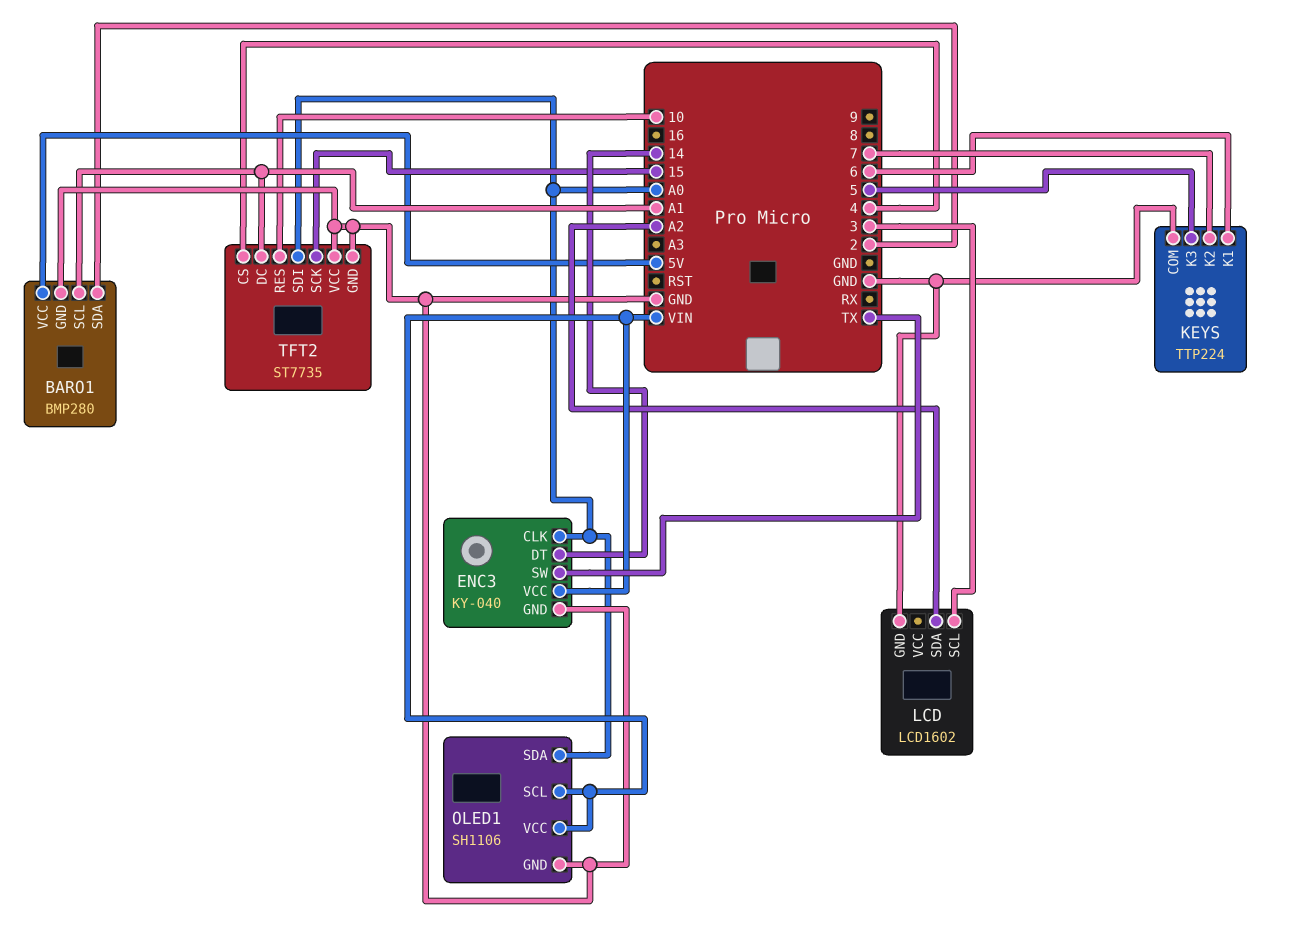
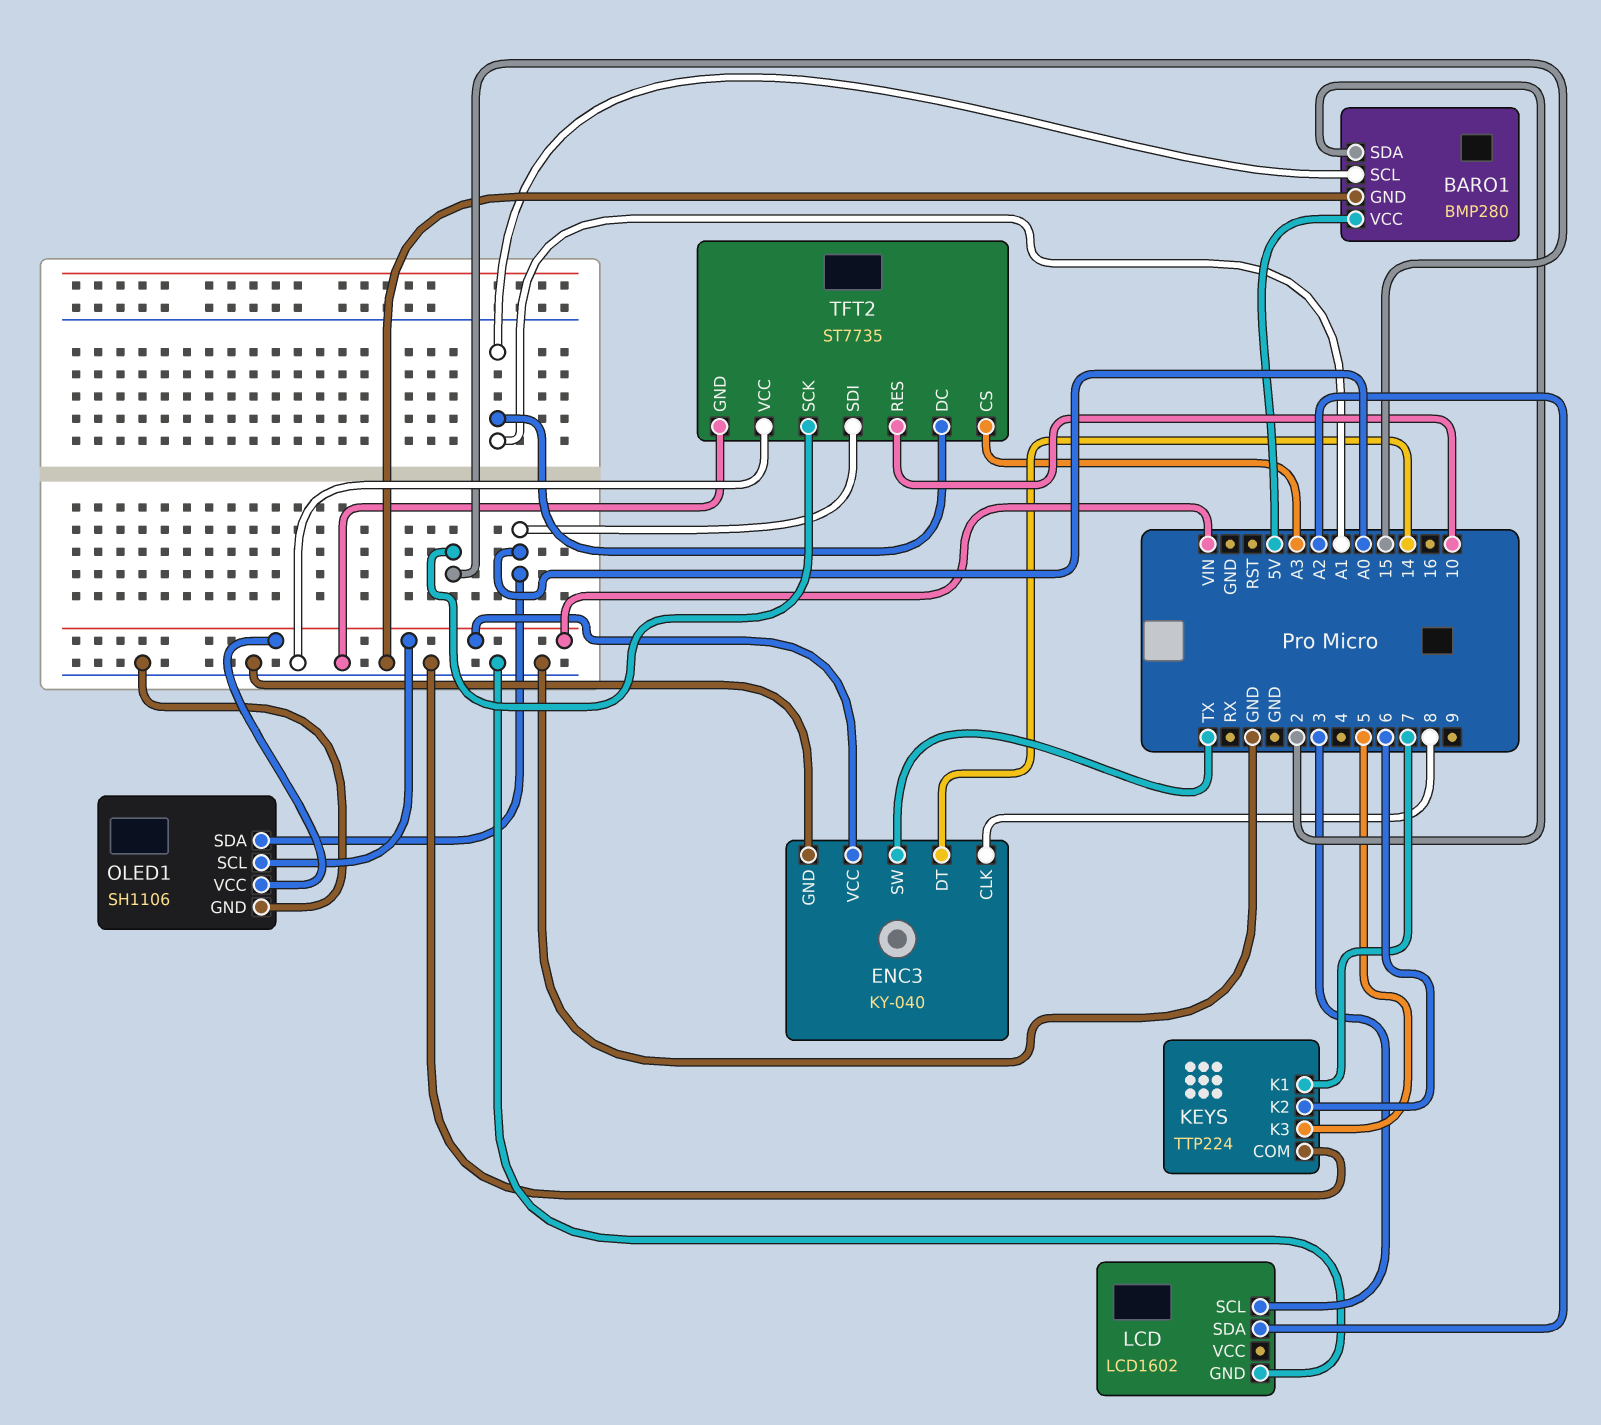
ENC3 pin CLK: A0 -> 8
KEYS pin K1: 6 -> 7
KEYS pin K2: 7 -> 6
TFT2 pin CS: 4 -> A3

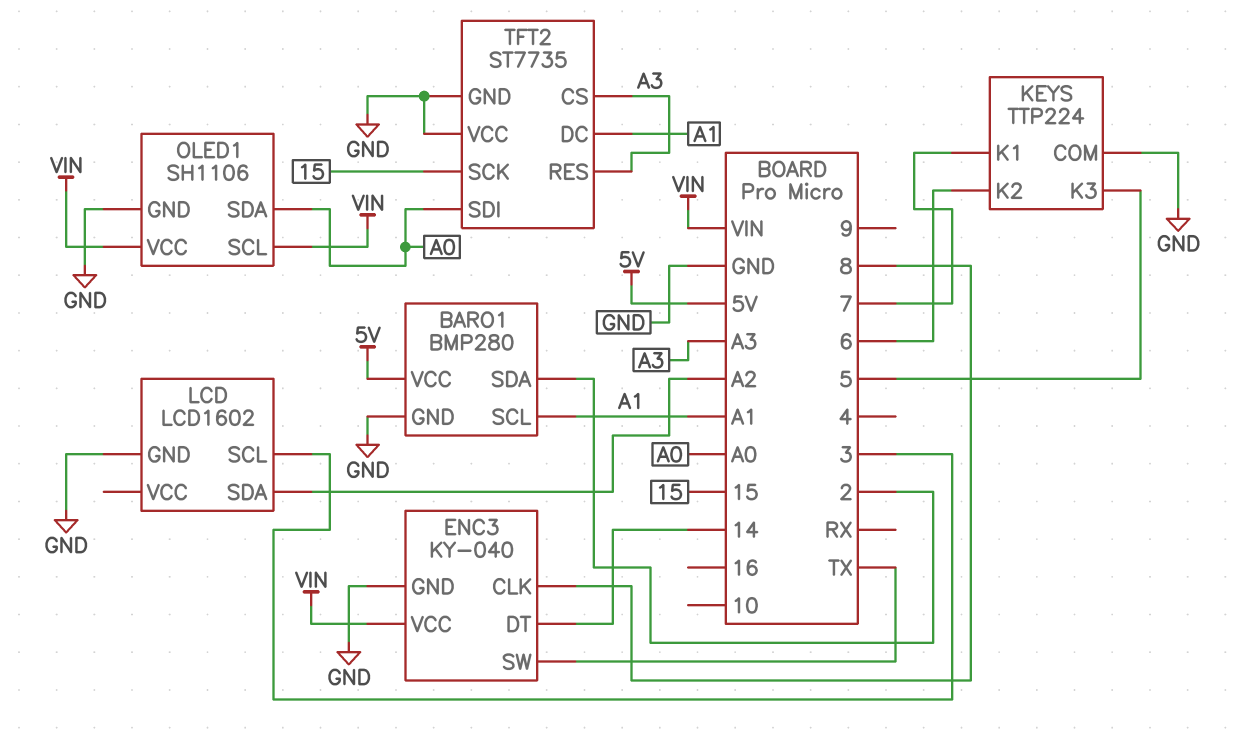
TFT2 pin RES: 10 -> A3

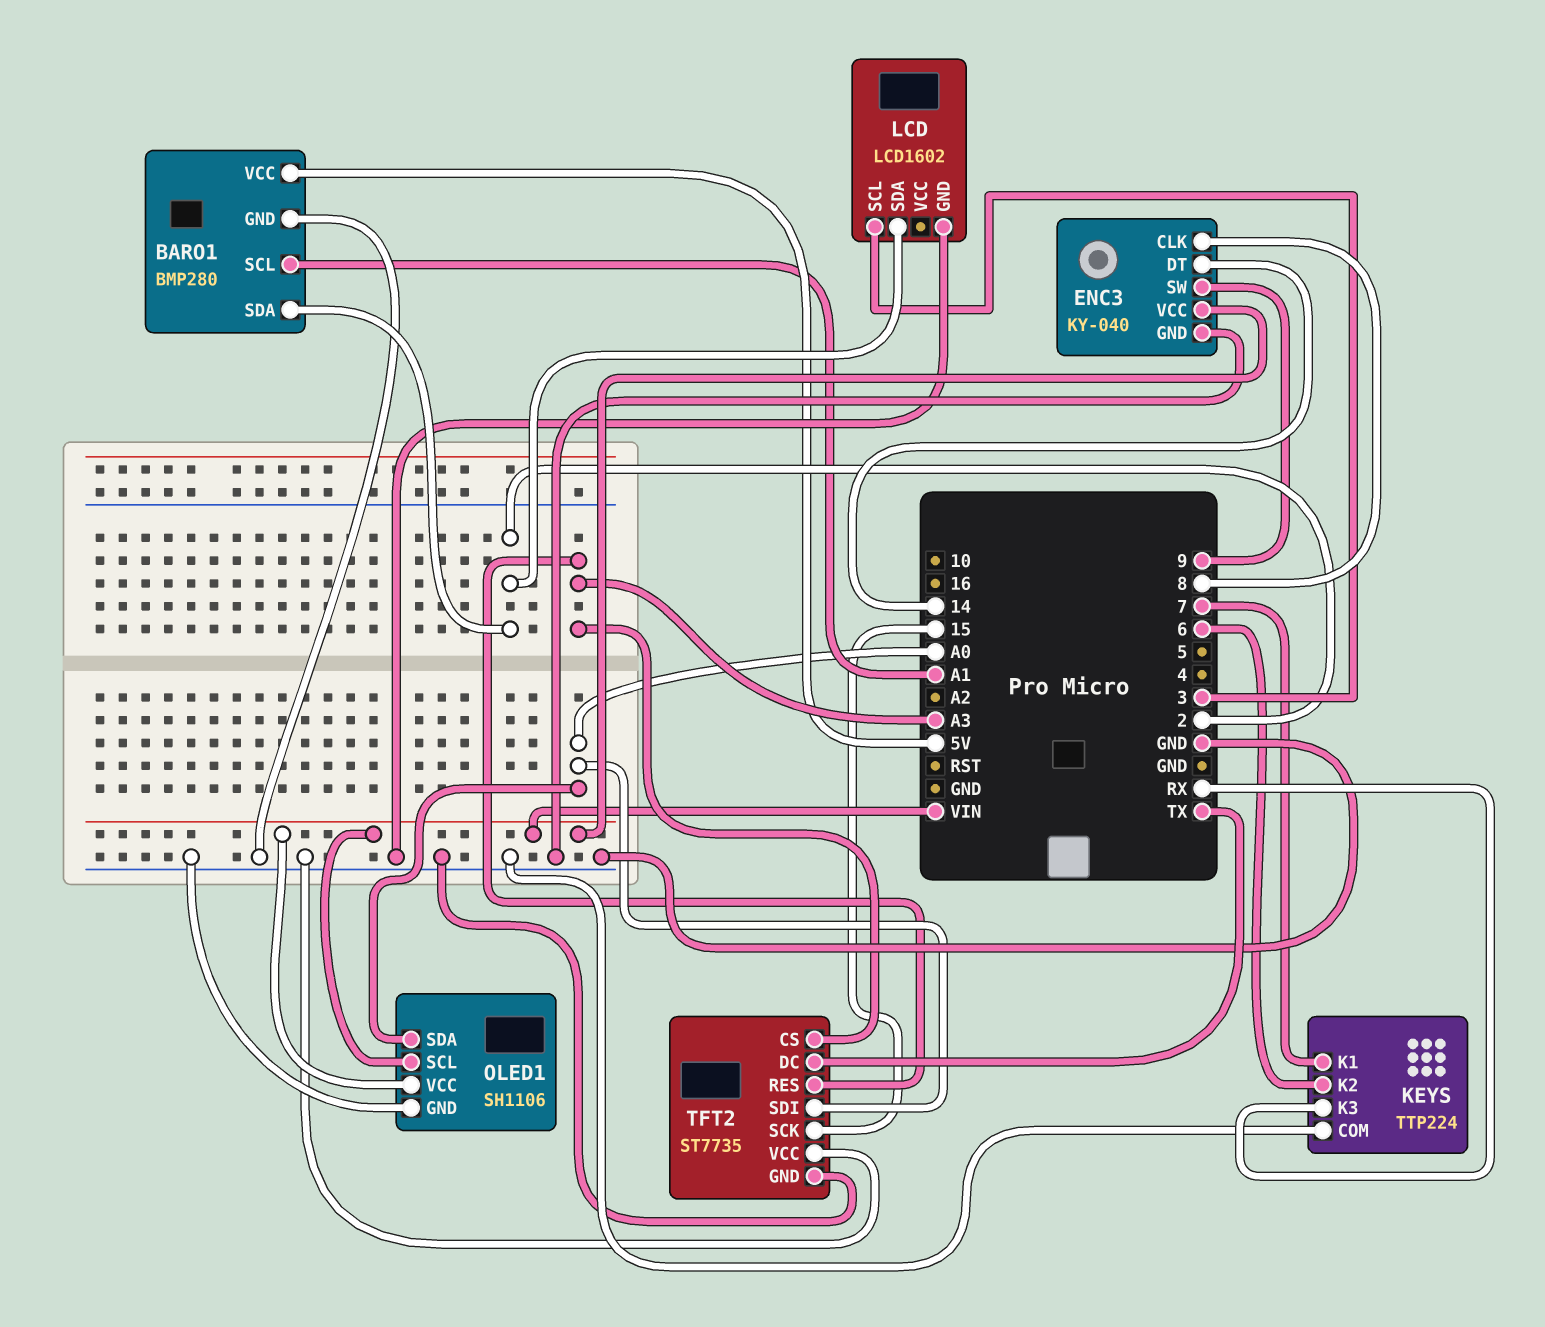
ENC3 pin SW: TX -> 9
KEYS pin K3: 5 -> RX
LCD pin SDA: A2 -> 2
TFT2 pin DC: A1 -> TX

